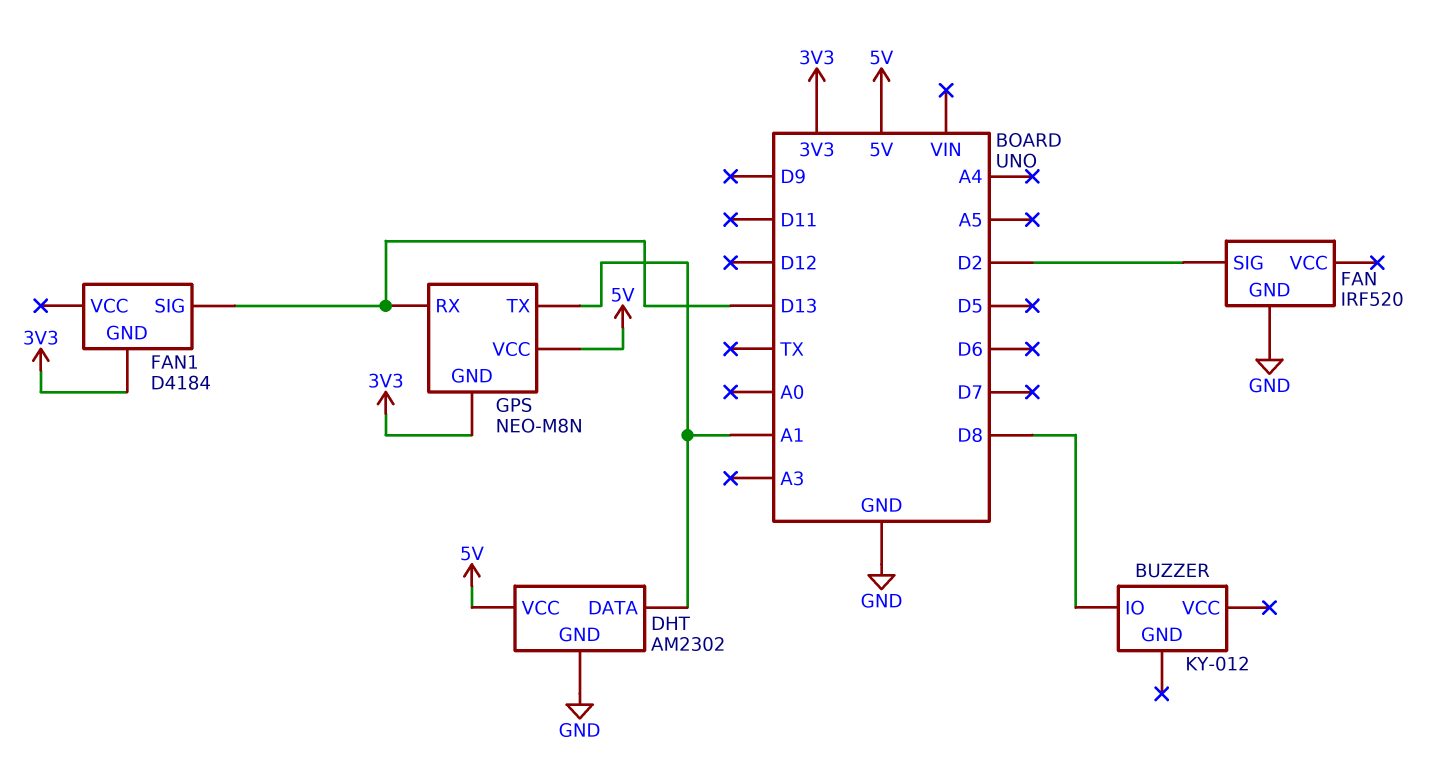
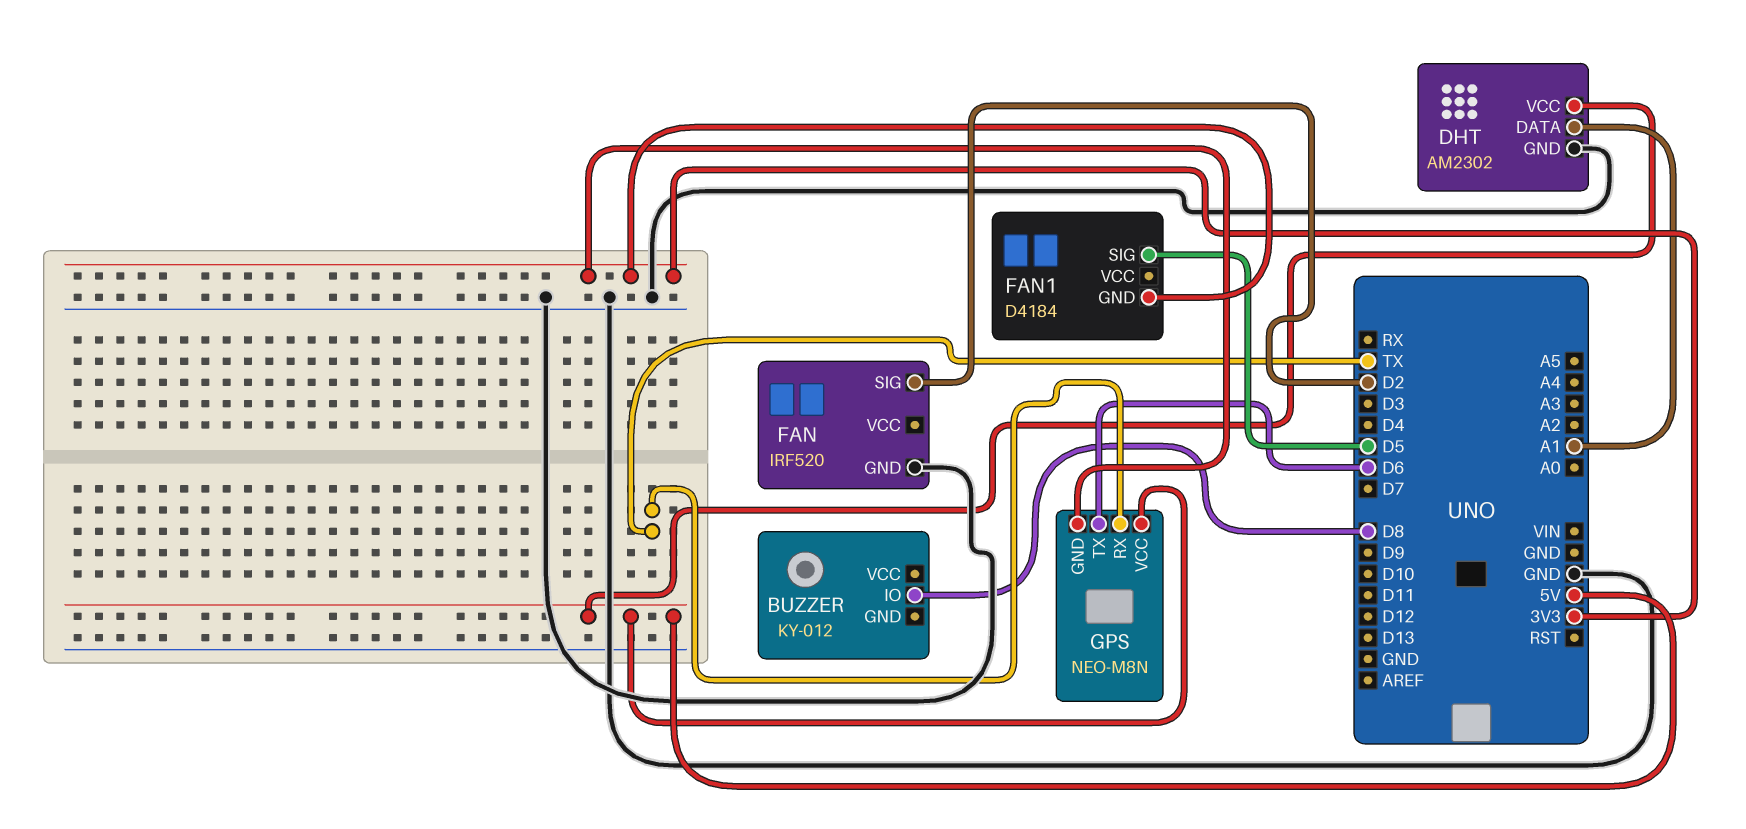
FAN1 pin SIG: D13 -> D5
GPS pin RX: D13 -> TX
GPS pin TX: A1 -> D6

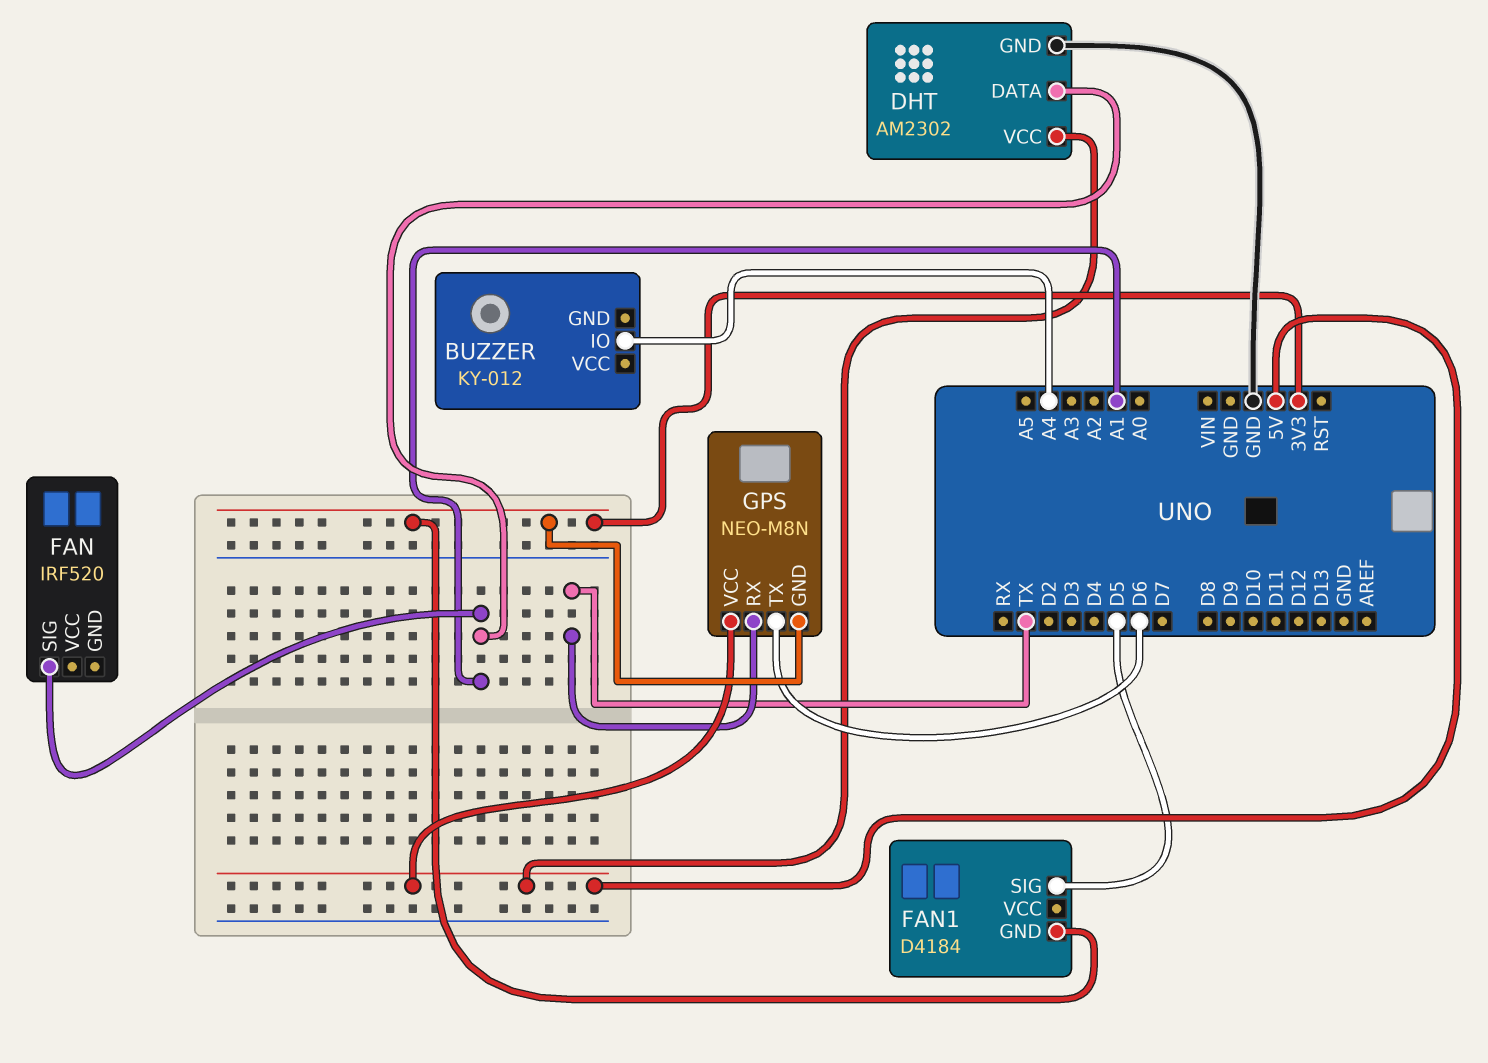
BUZZER pin IO: D8 -> A4
FAN pin GND: GND -> none
FAN pin SIG: D2 -> A1

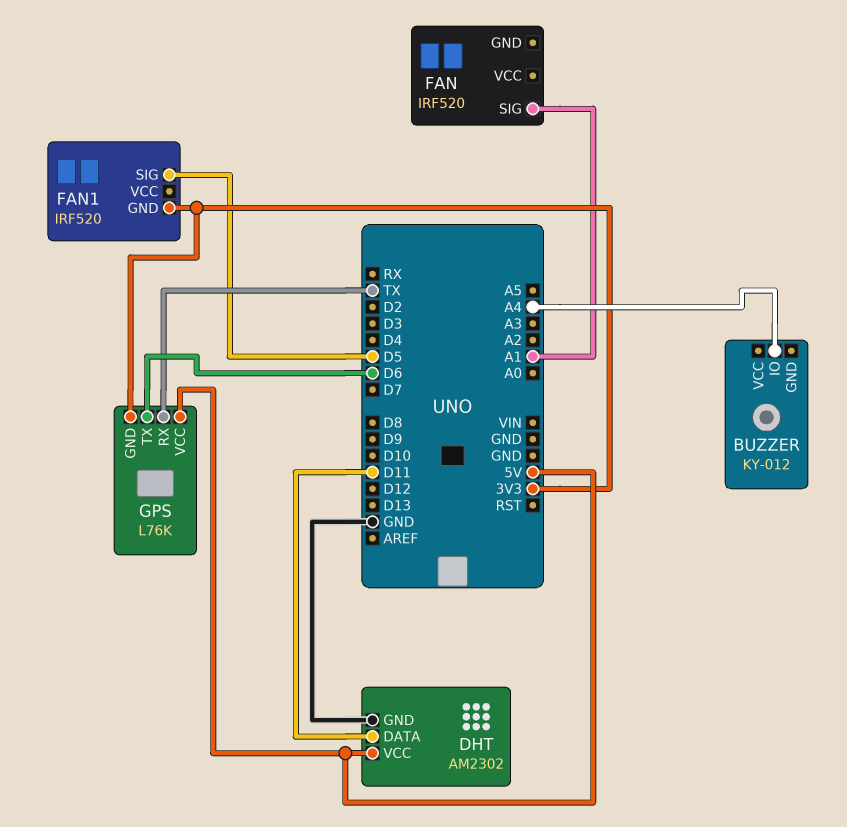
DHT pin DATA: A1 -> D11
FAN1: D4184 -> IRF520
GPS: NEO-M8N -> L76K

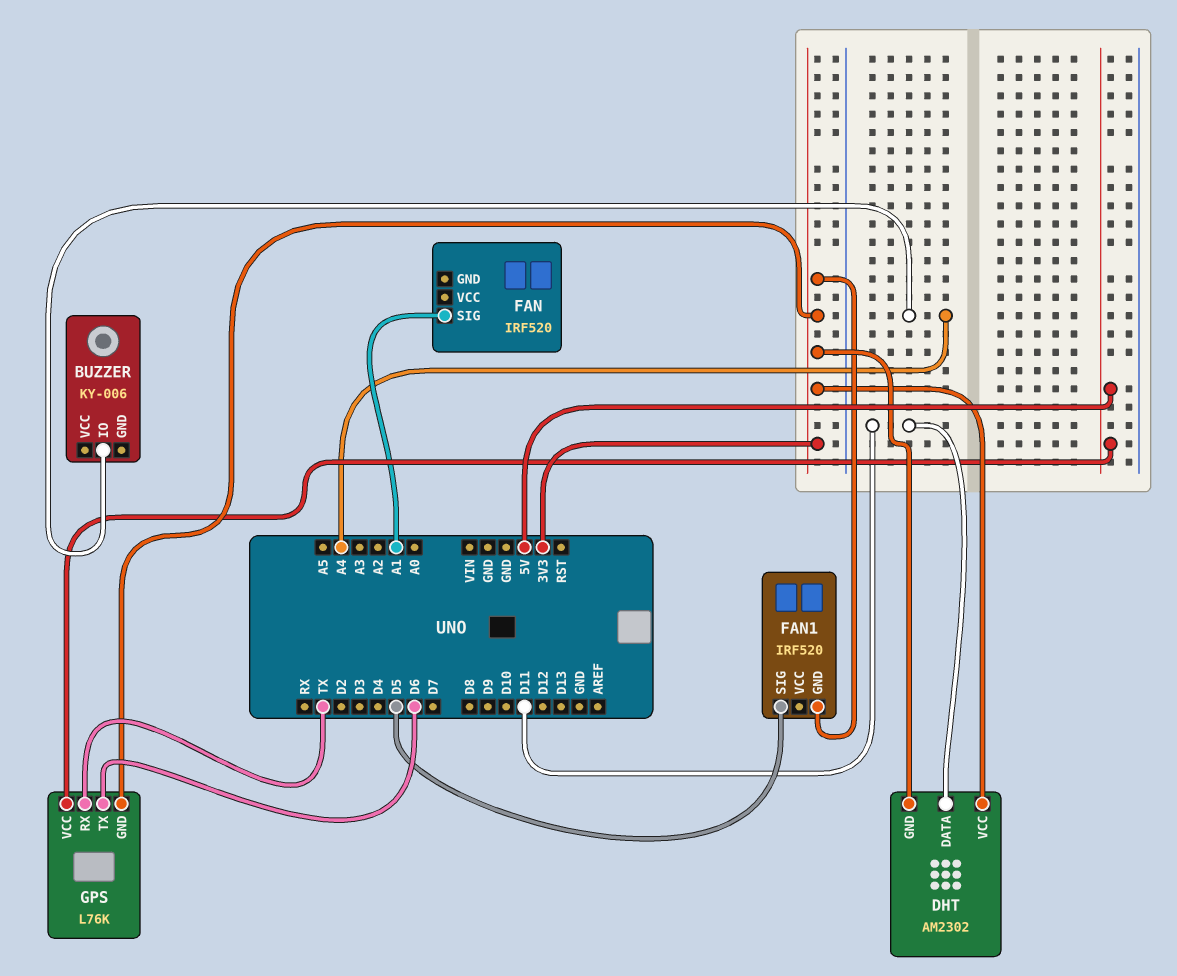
BUZZER: KY-012 -> KY-006
DHT pin GND: GND -> 3V3
DHT pin VCC: 5V -> 3V3

